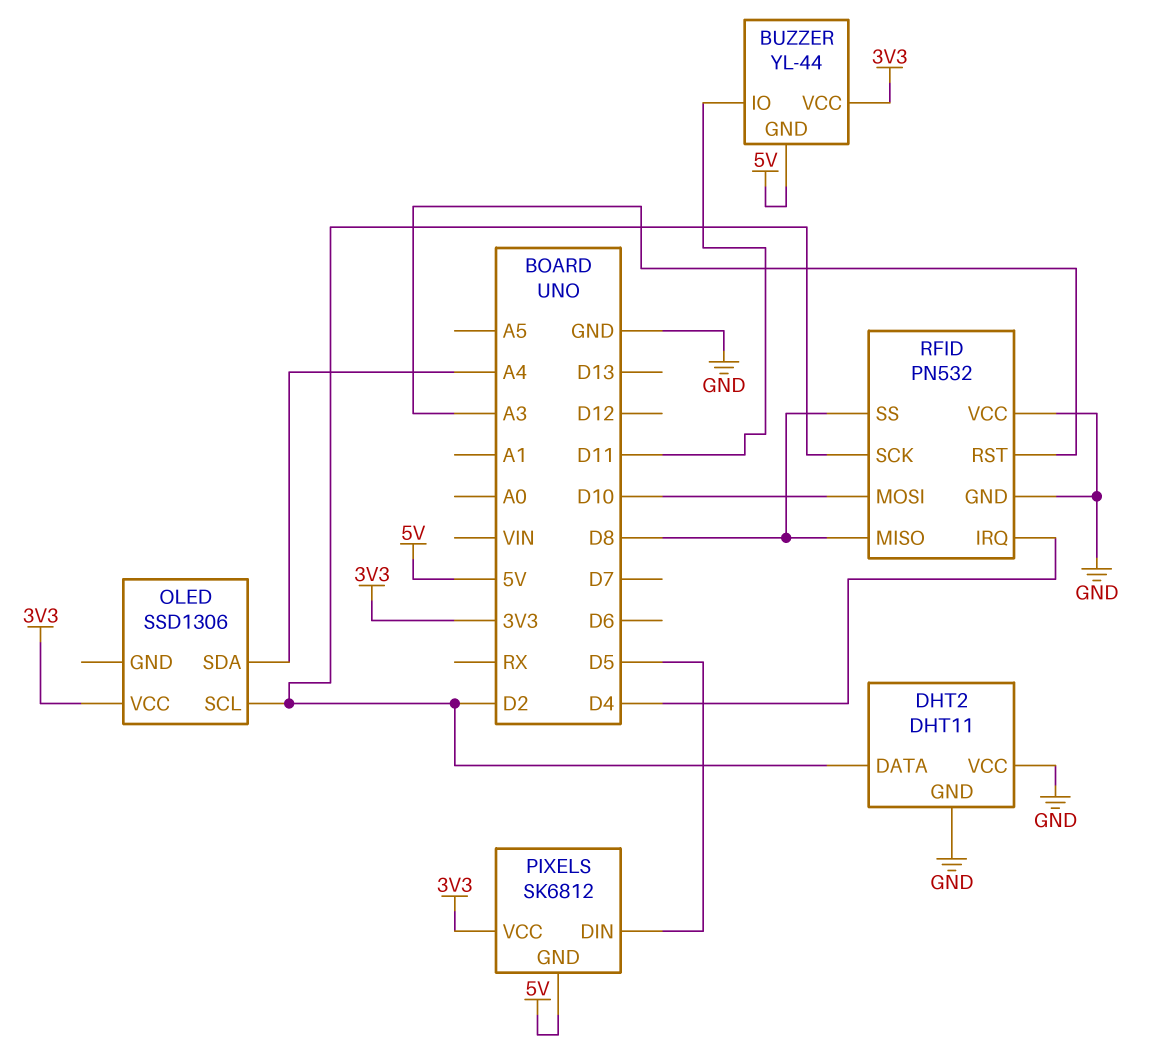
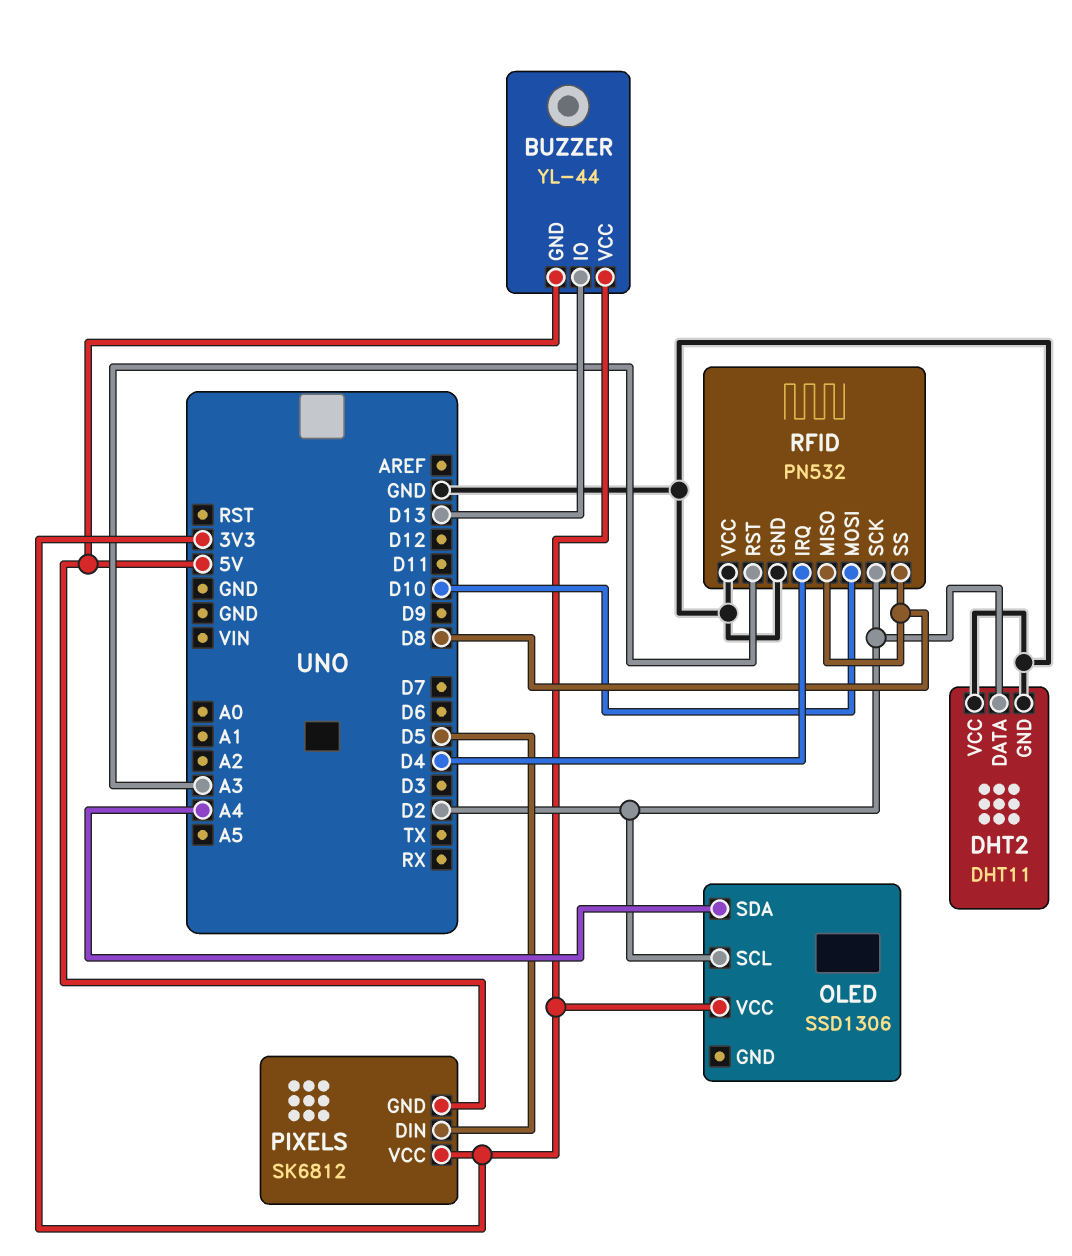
BUZZER pin IO: D11 -> D13

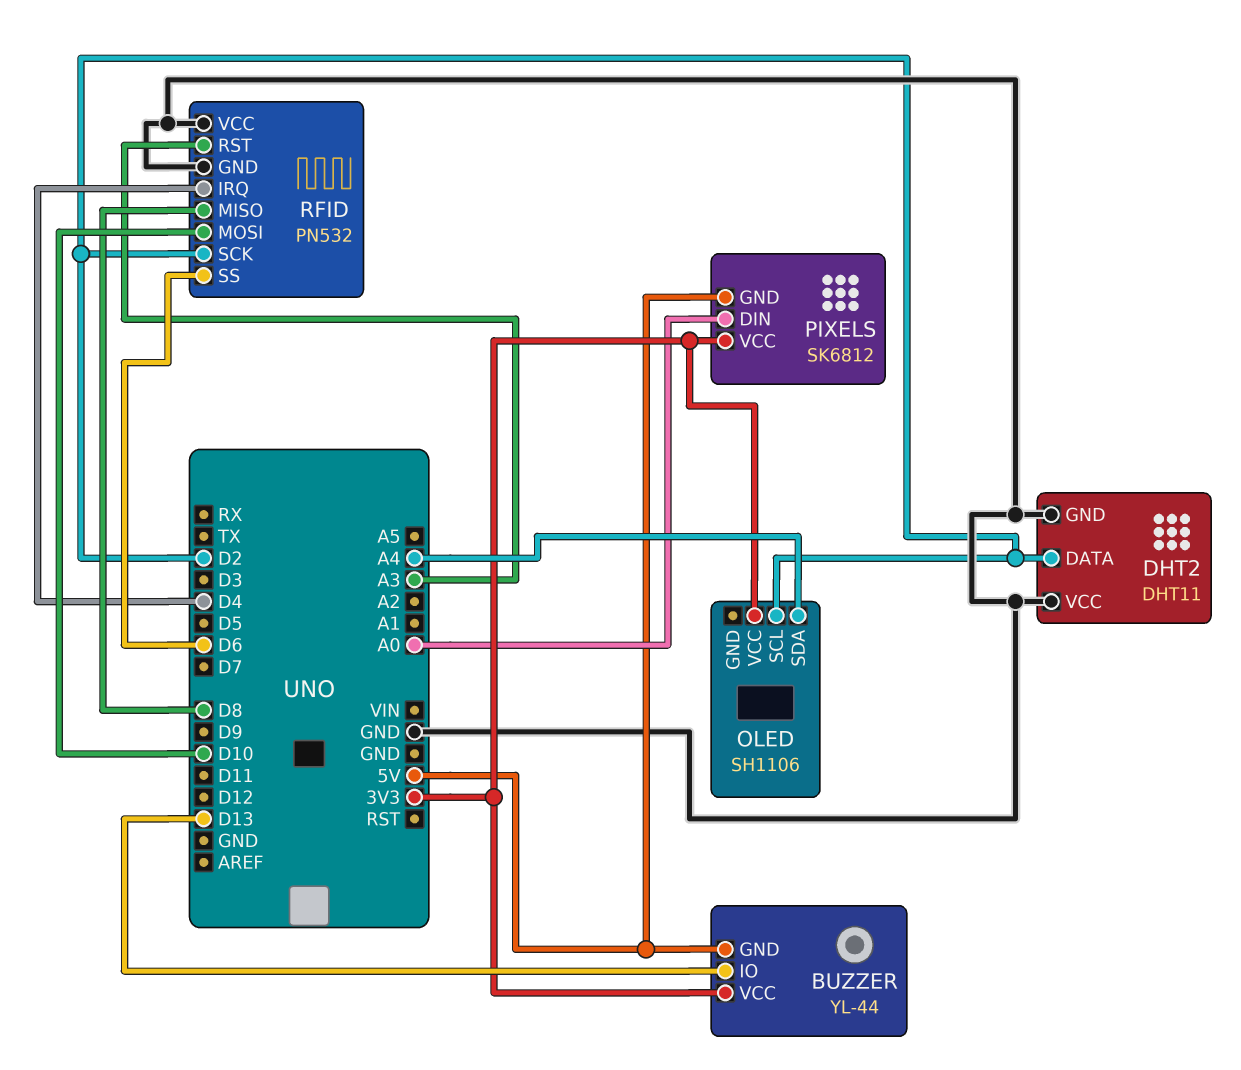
OLED: SSD1306 -> SH1106
PIXELS pin DIN: D5 -> A0
RFID pin SS: D8 -> D6

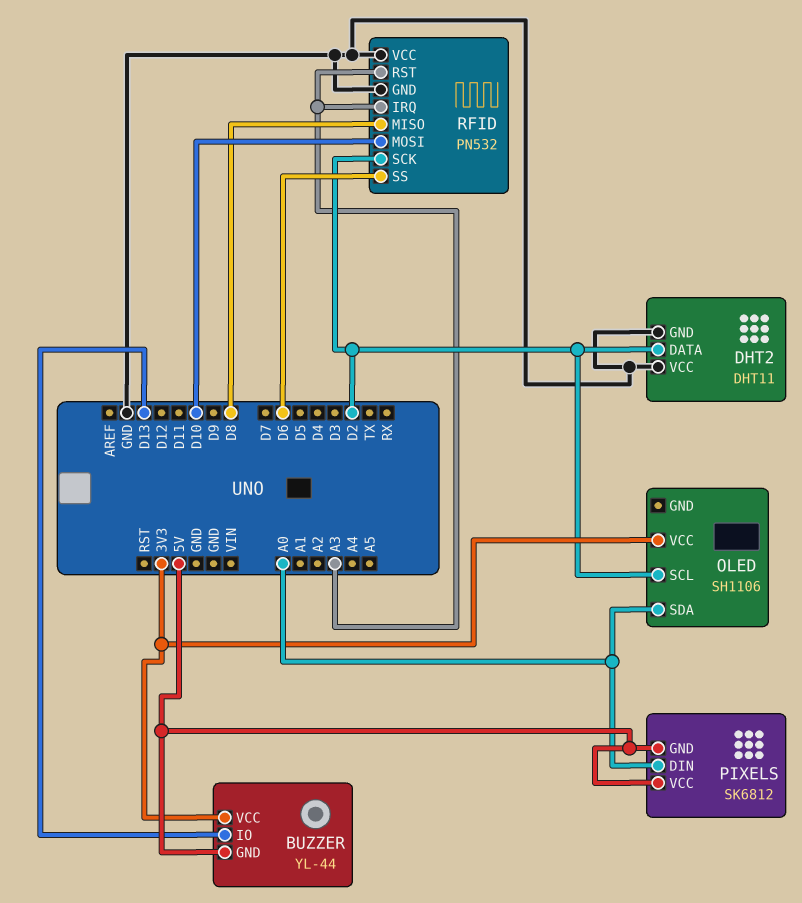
OLED pin SDA: A4 -> A0
PIXELS pin VCC: 3V3 -> 5V
RFID pin IRQ: D4 -> A3

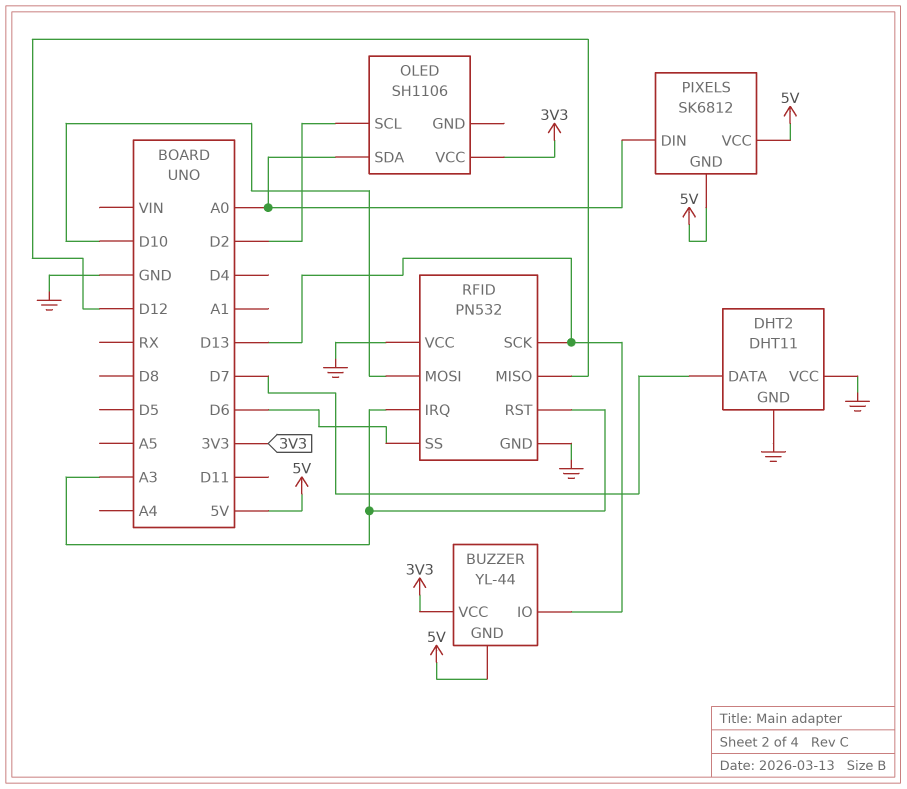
DHT2 pin DATA: D2 -> D7
RFID pin MISO: D8 -> D12
RFID pin SCK: D2 -> D13

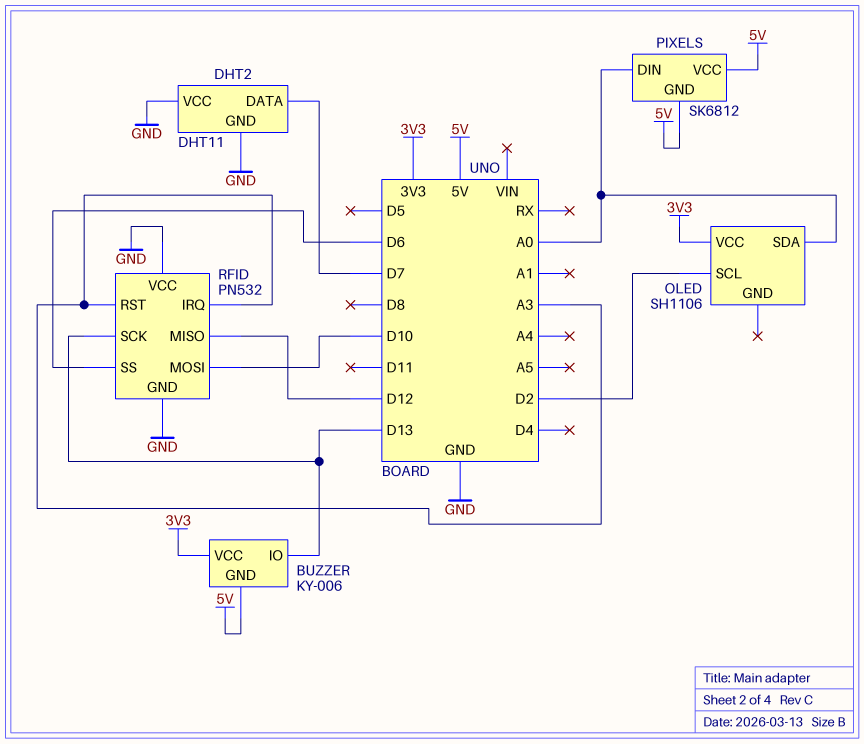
BUZZER: YL-44 -> KY-006

